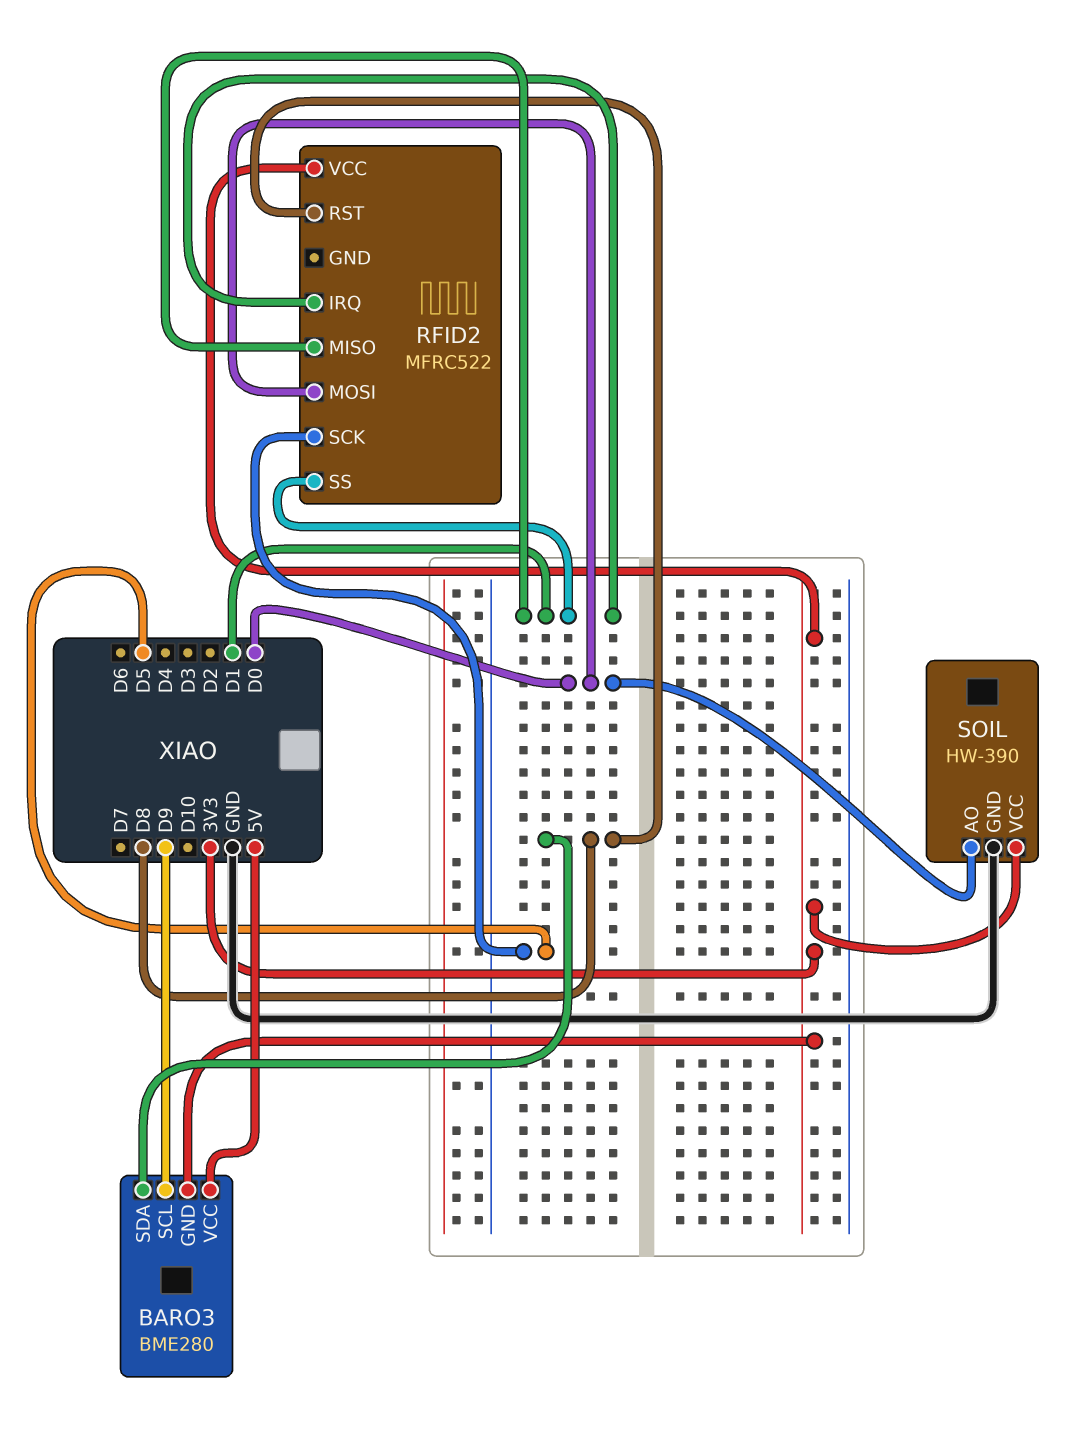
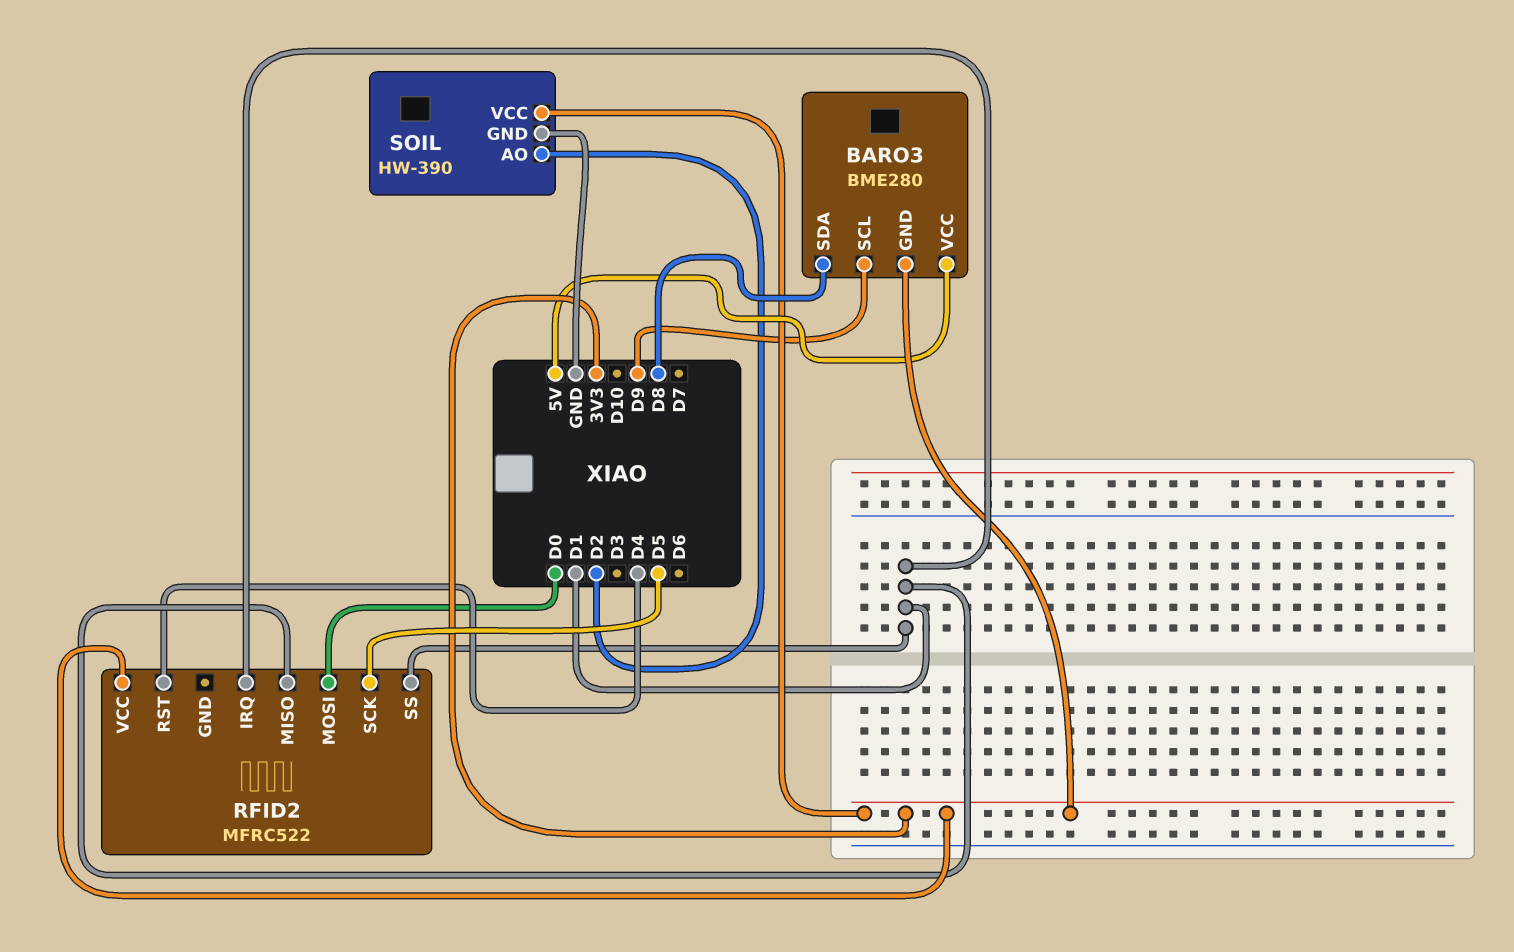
RFID2 pin RST: D8 -> D4
SOIL pin AO: D0 -> D2

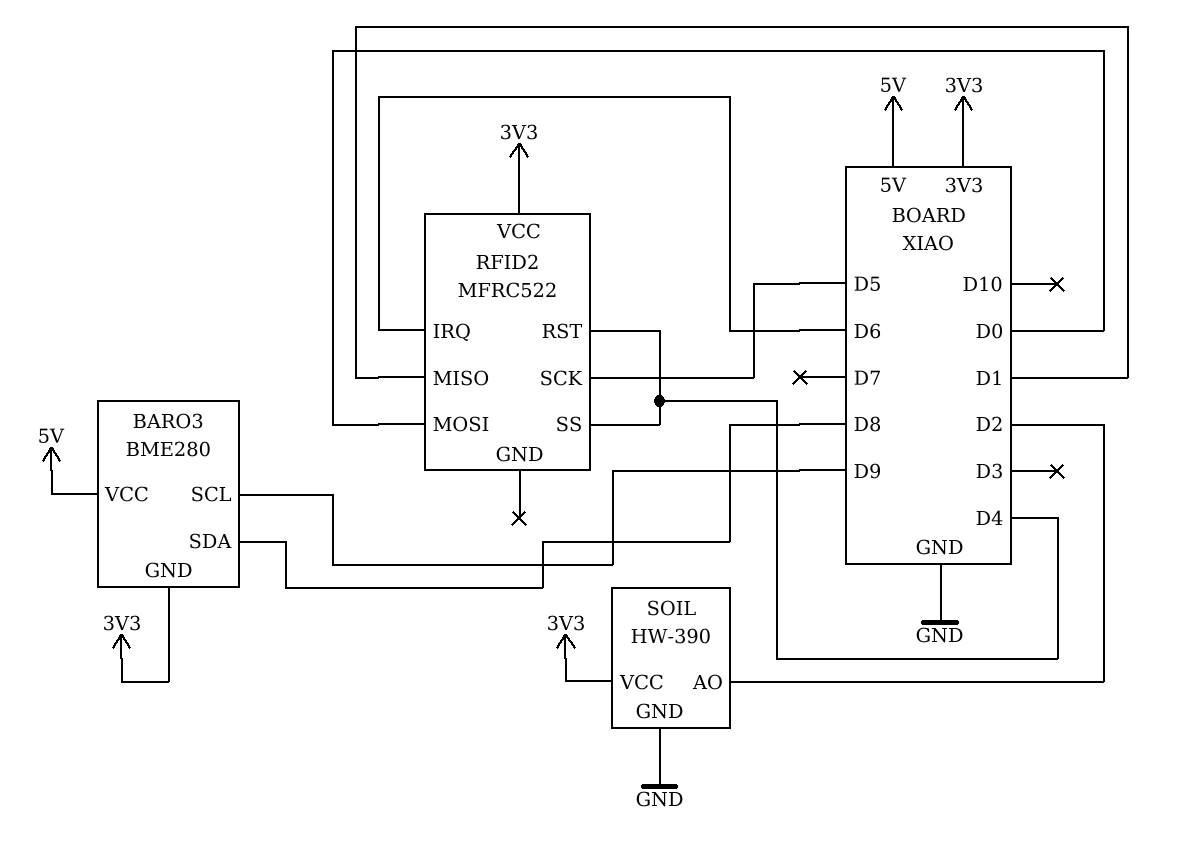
RFID2 pin IRQ: D1 -> D6
RFID2 pin SS: D1 -> D4

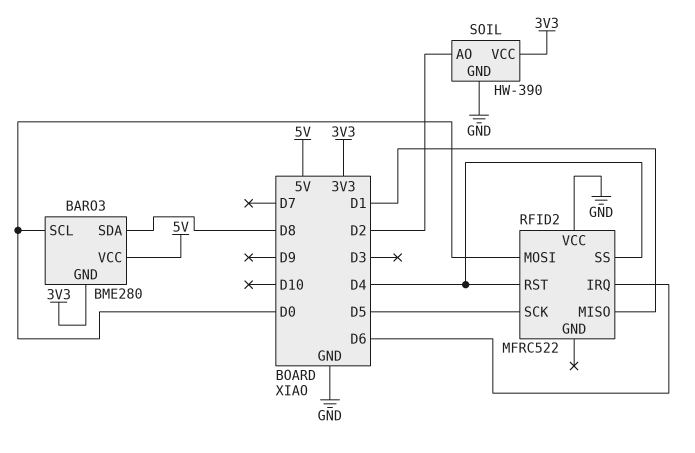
BARO3 pin SCL: D9 -> D0
RFID2 pin VCC: 3V3 -> GND

